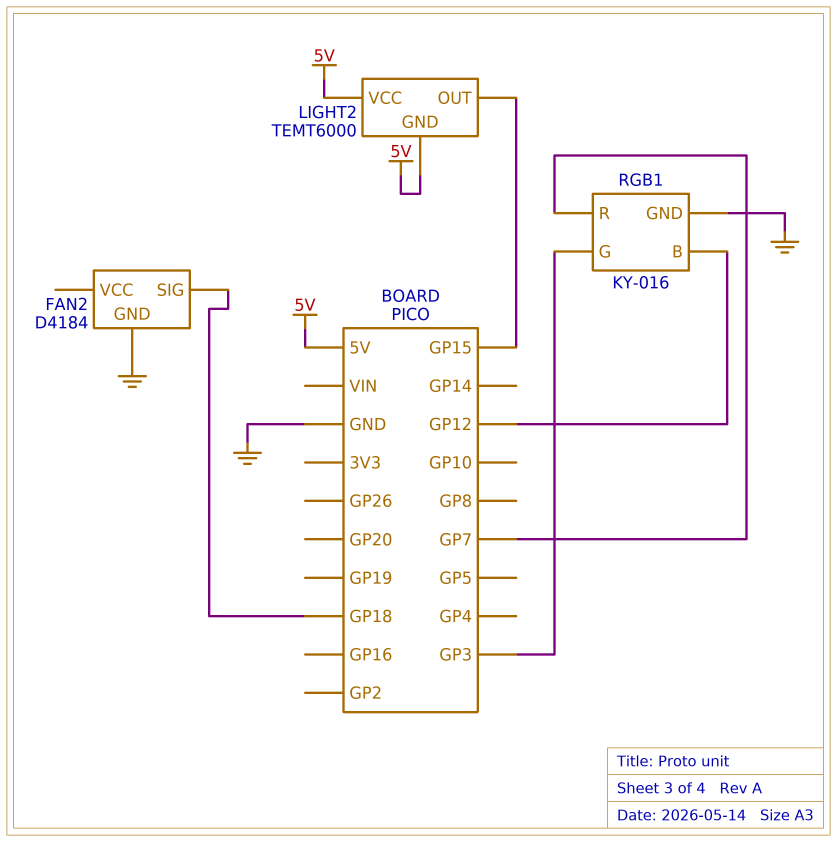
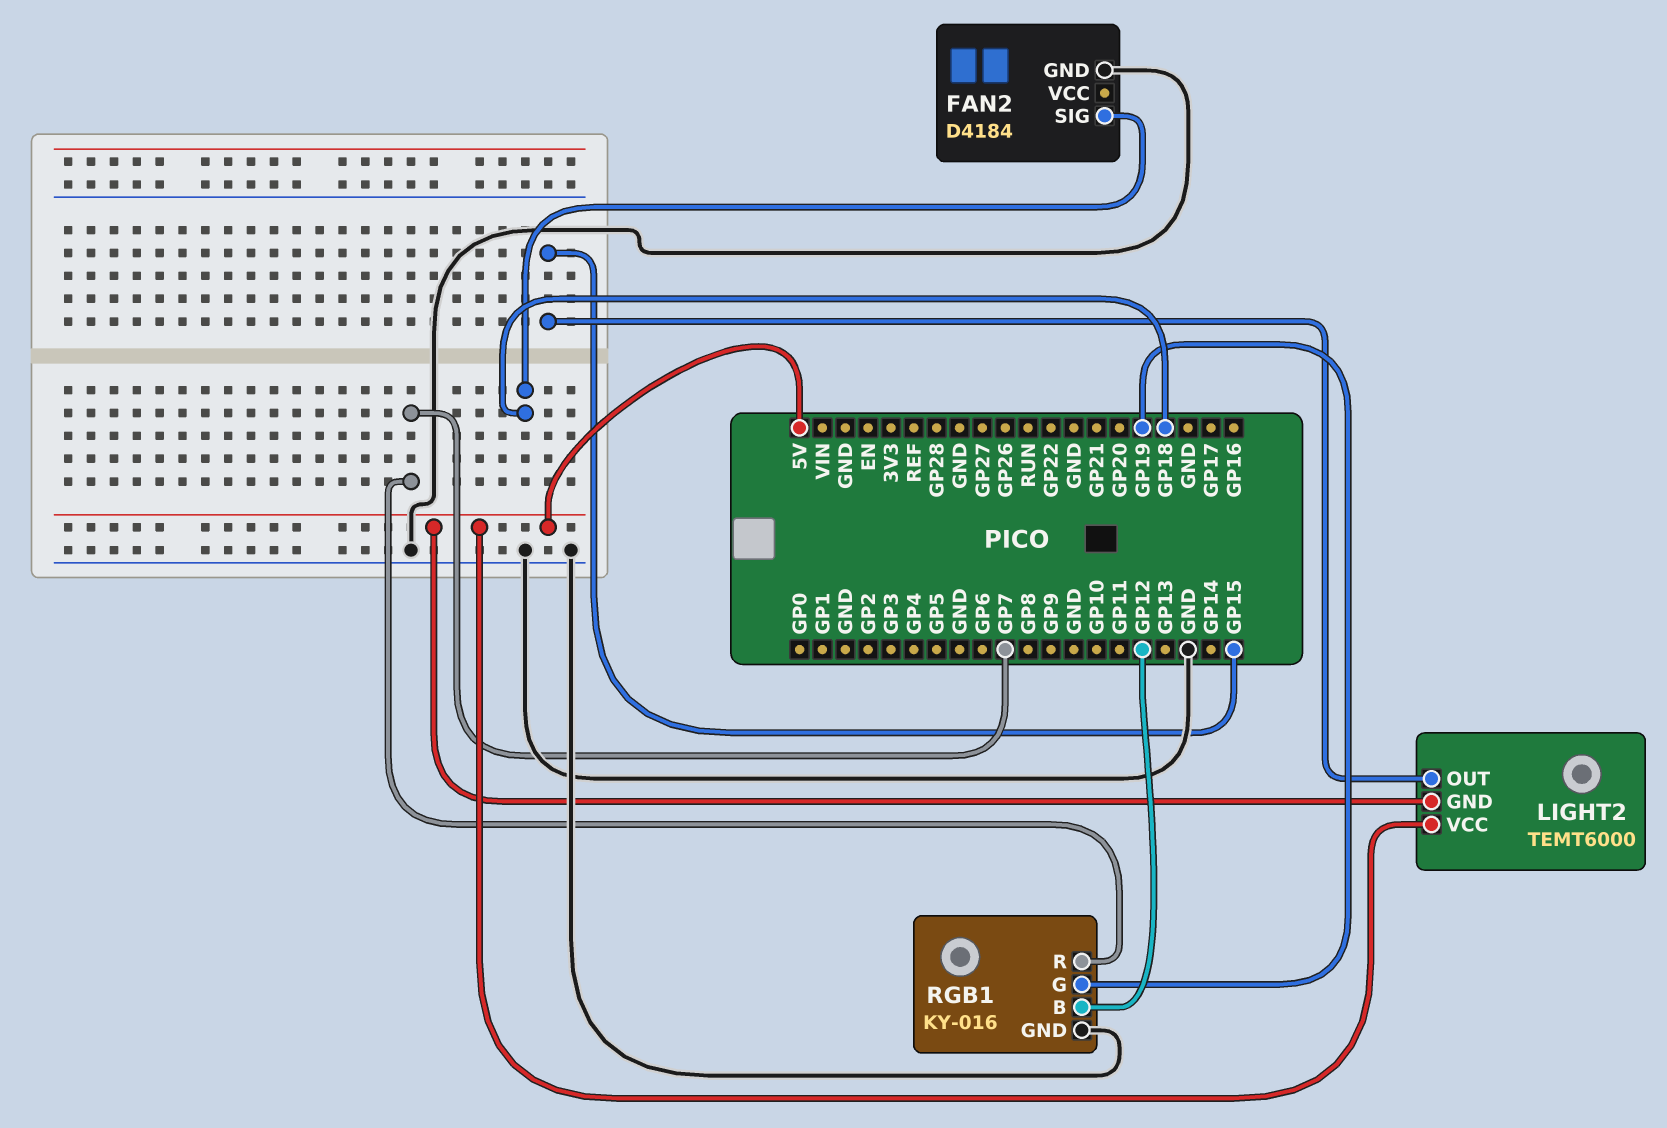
RGB1 pin G: GP3 -> GP19

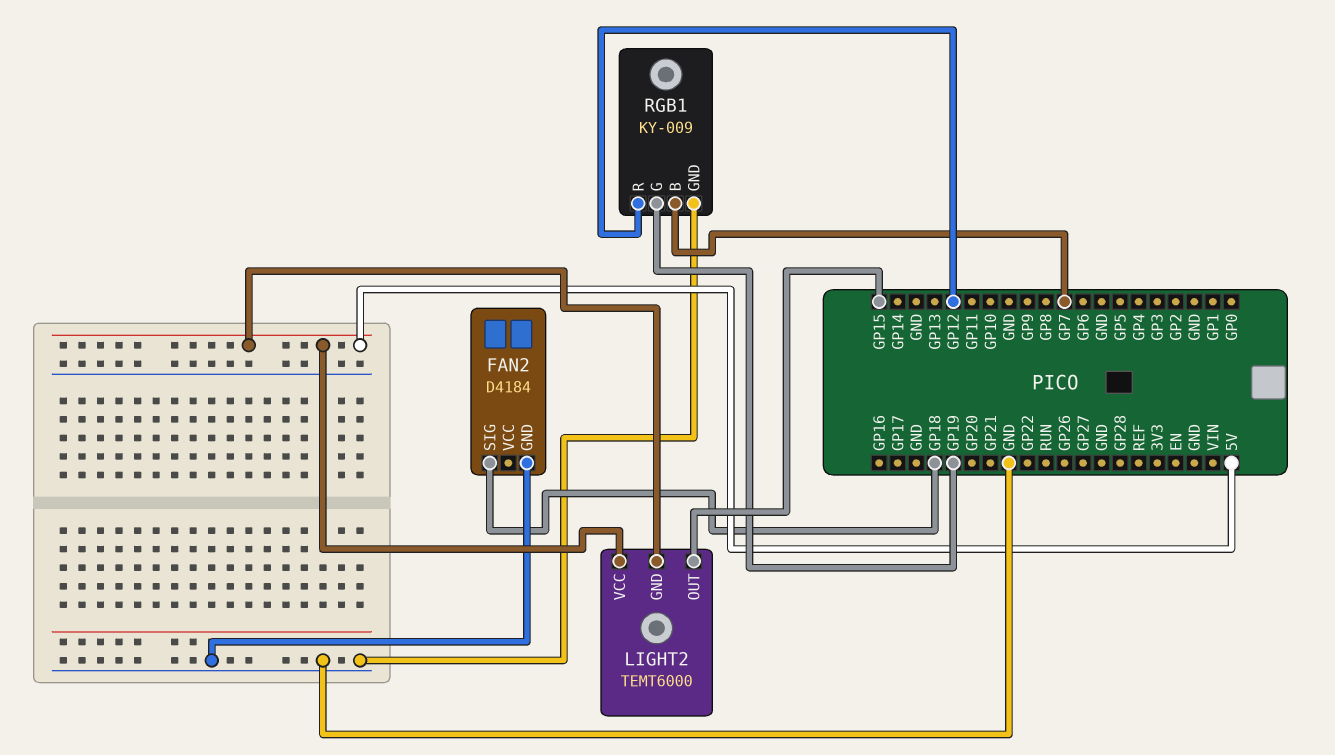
RGB1: KY-016 -> KY-009
RGB1 pin B: GP12 -> GP7
RGB1 pin R: GP7 -> GP12

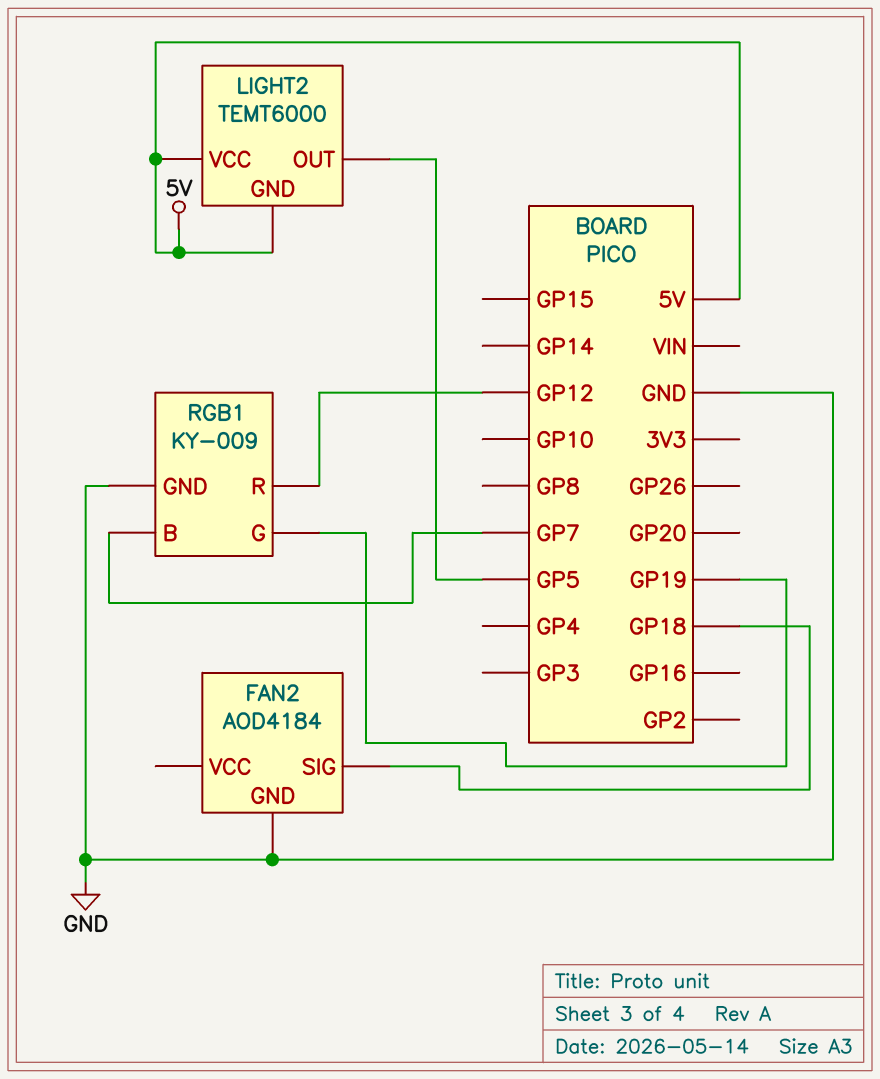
FAN2: D4184 -> AOD4184
LIGHT2 pin OUT: GP15 -> GP5

